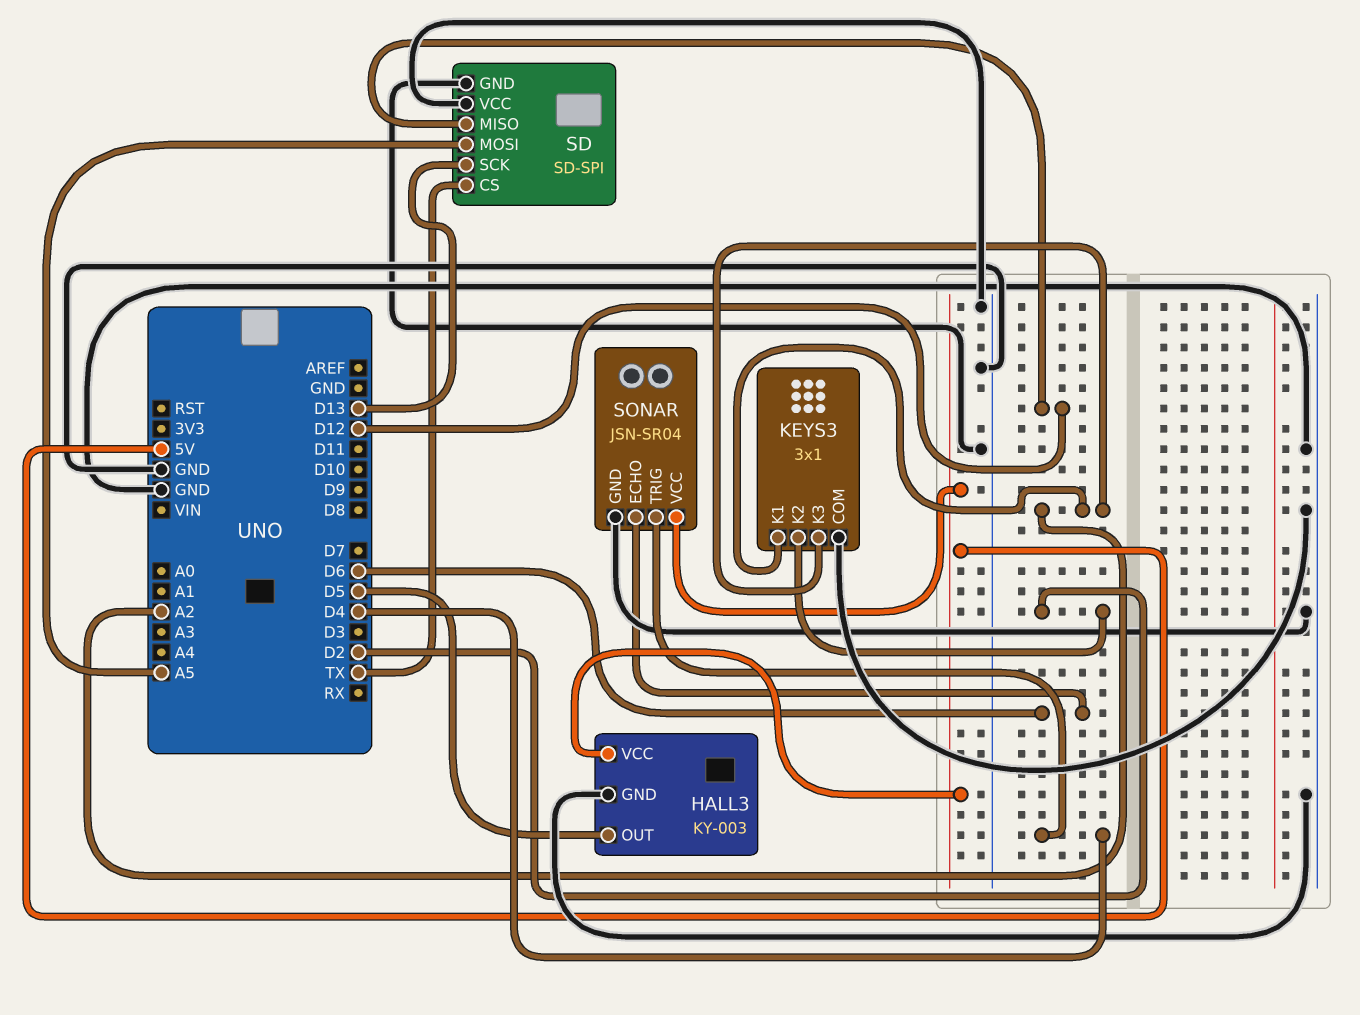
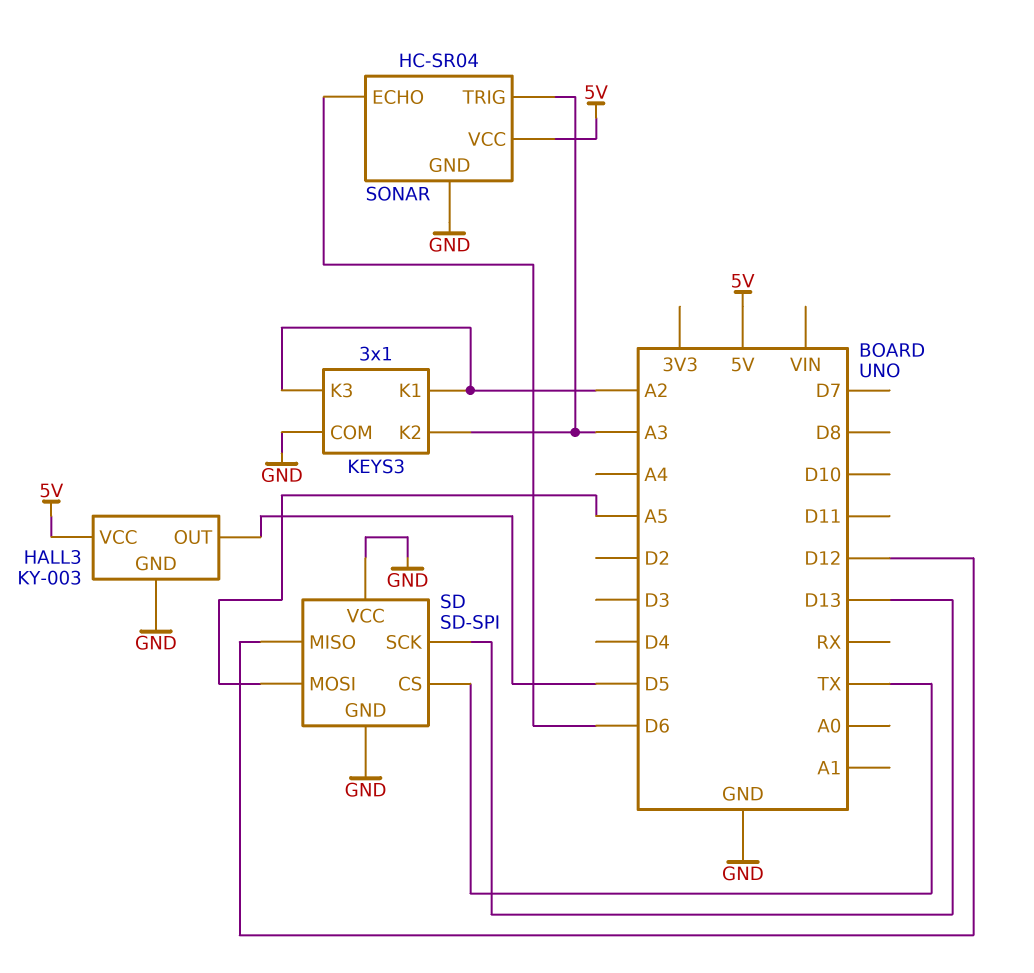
KEYS3 pin K2: D2 -> A3
SONAR: JSN-SR04 -> HC-SR04
SONAR pin TRIG: D4 -> A3

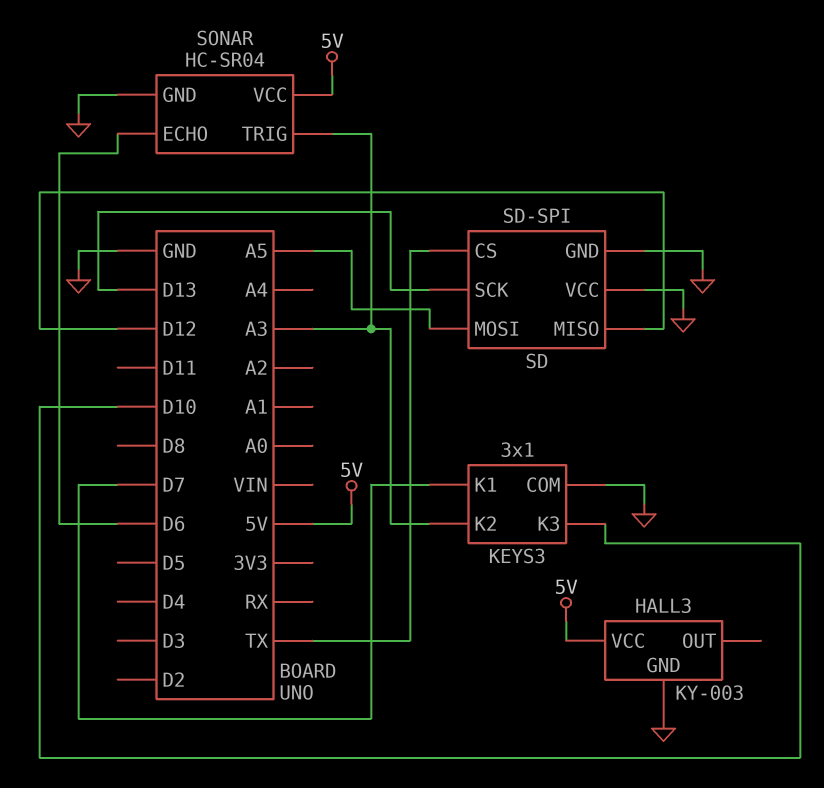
HALL3 pin OUT: D5 -> none
KEYS3 pin K1: A2 -> D7
KEYS3 pin K3: A2 -> D10

